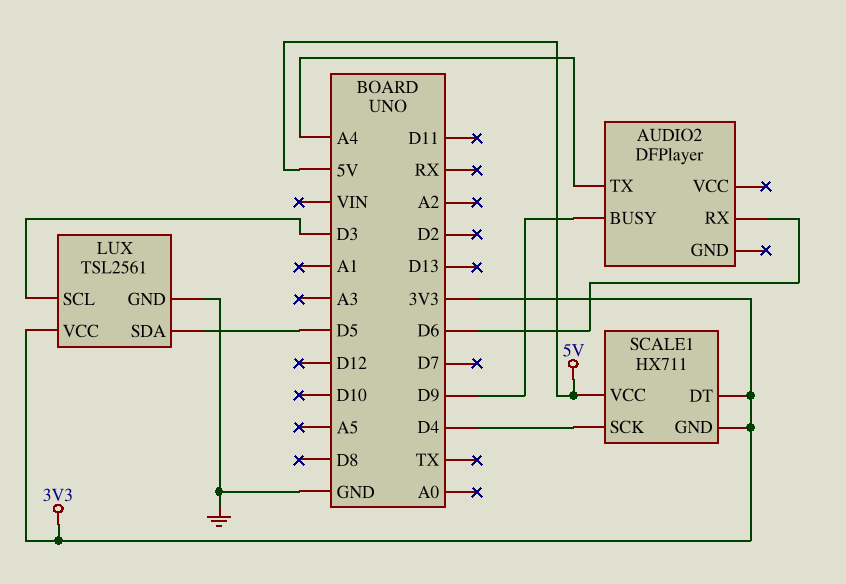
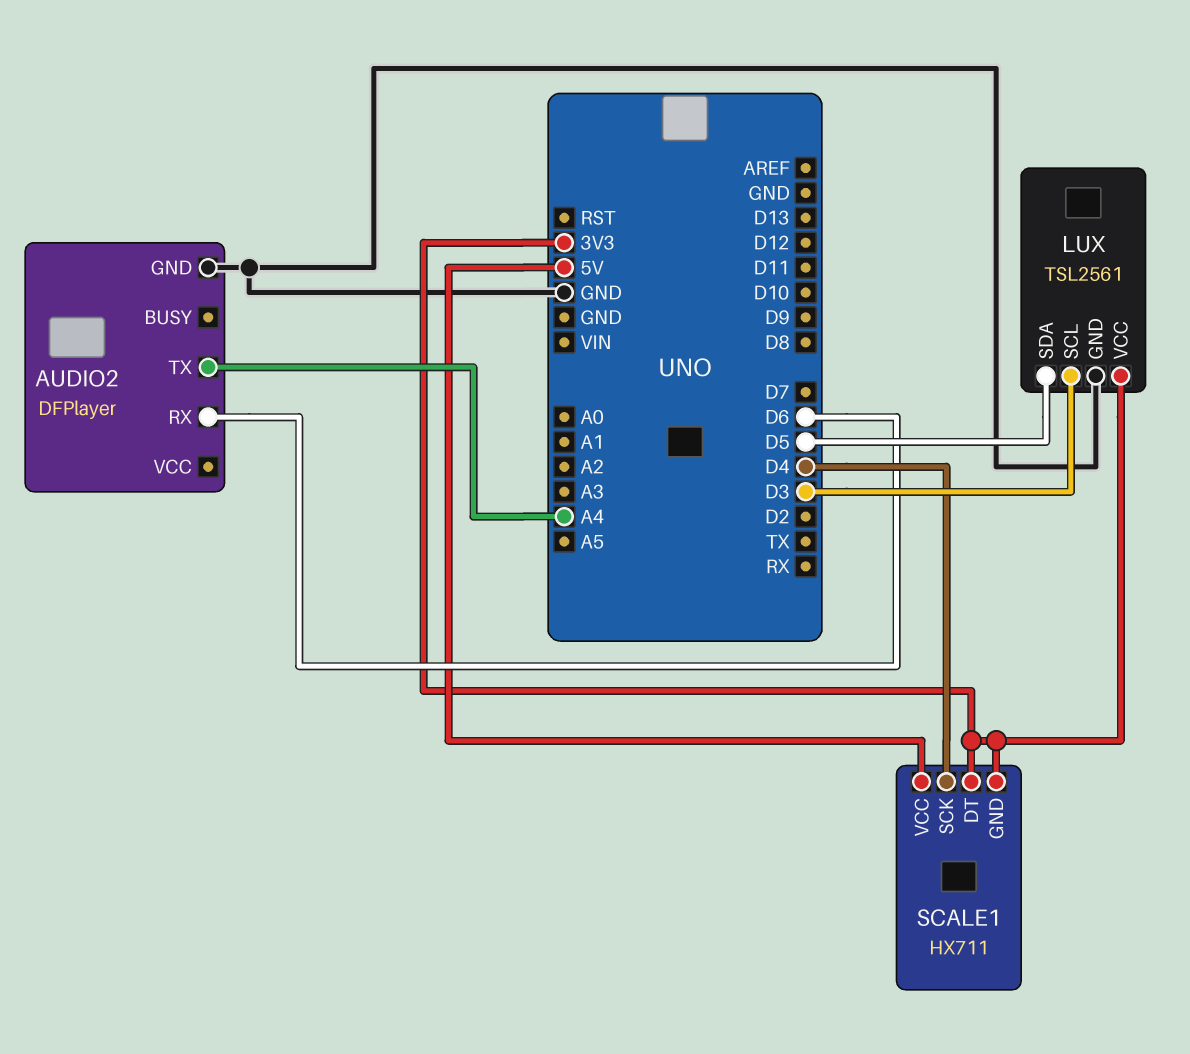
AUDIO2 pin BUSY: D9 -> none
AUDIO2 pin GND: none -> GND

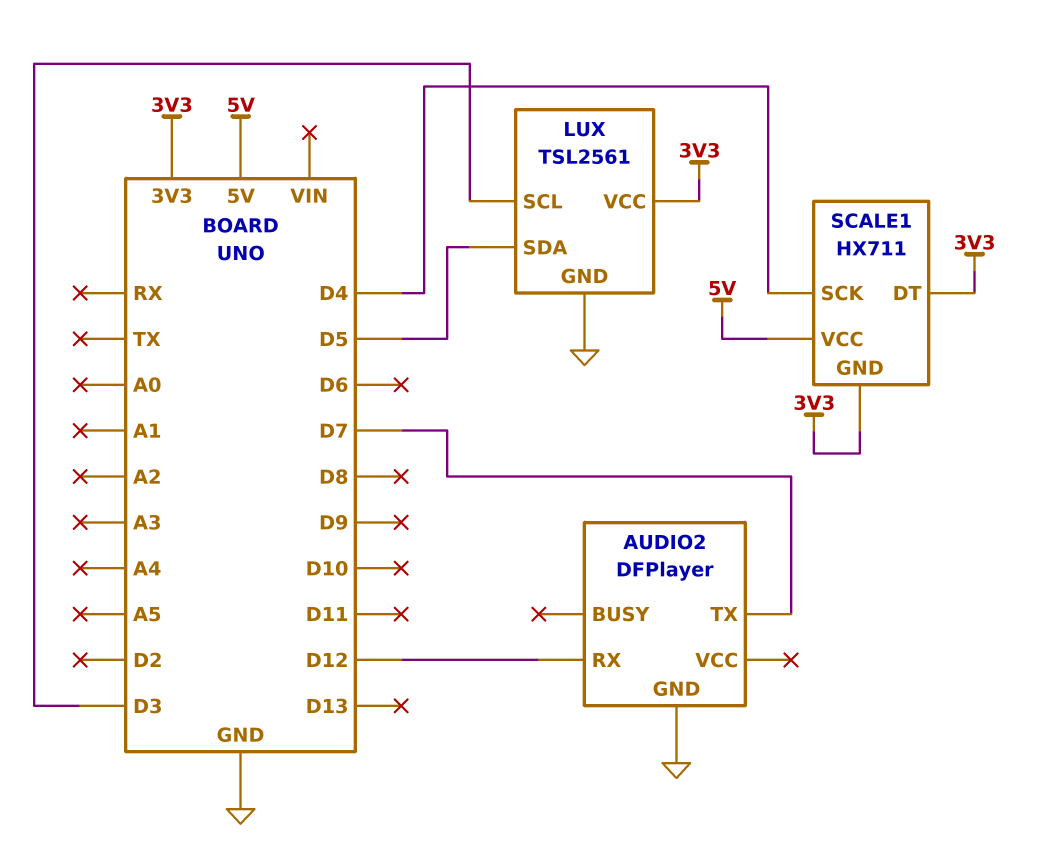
AUDIO2 pin RX: D6 -> D12
AUDIO2 pin TX: A4 -> D7

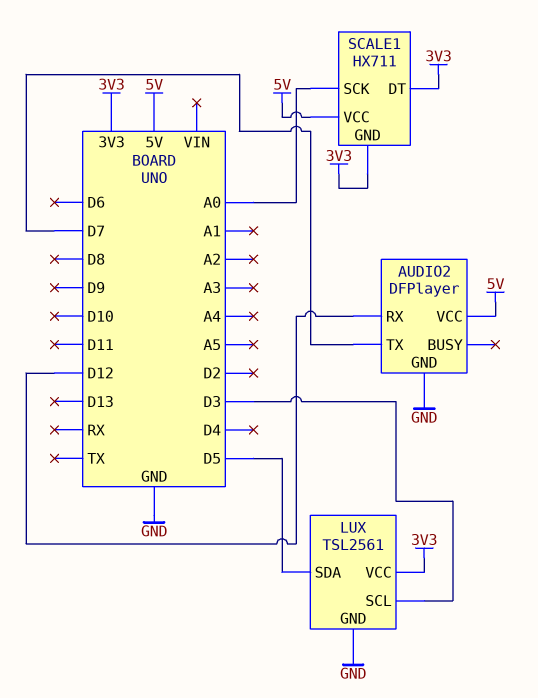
AUDIO2 pin VCC: none -> 5V
SCALE1 pin SCK: D4 -> A0

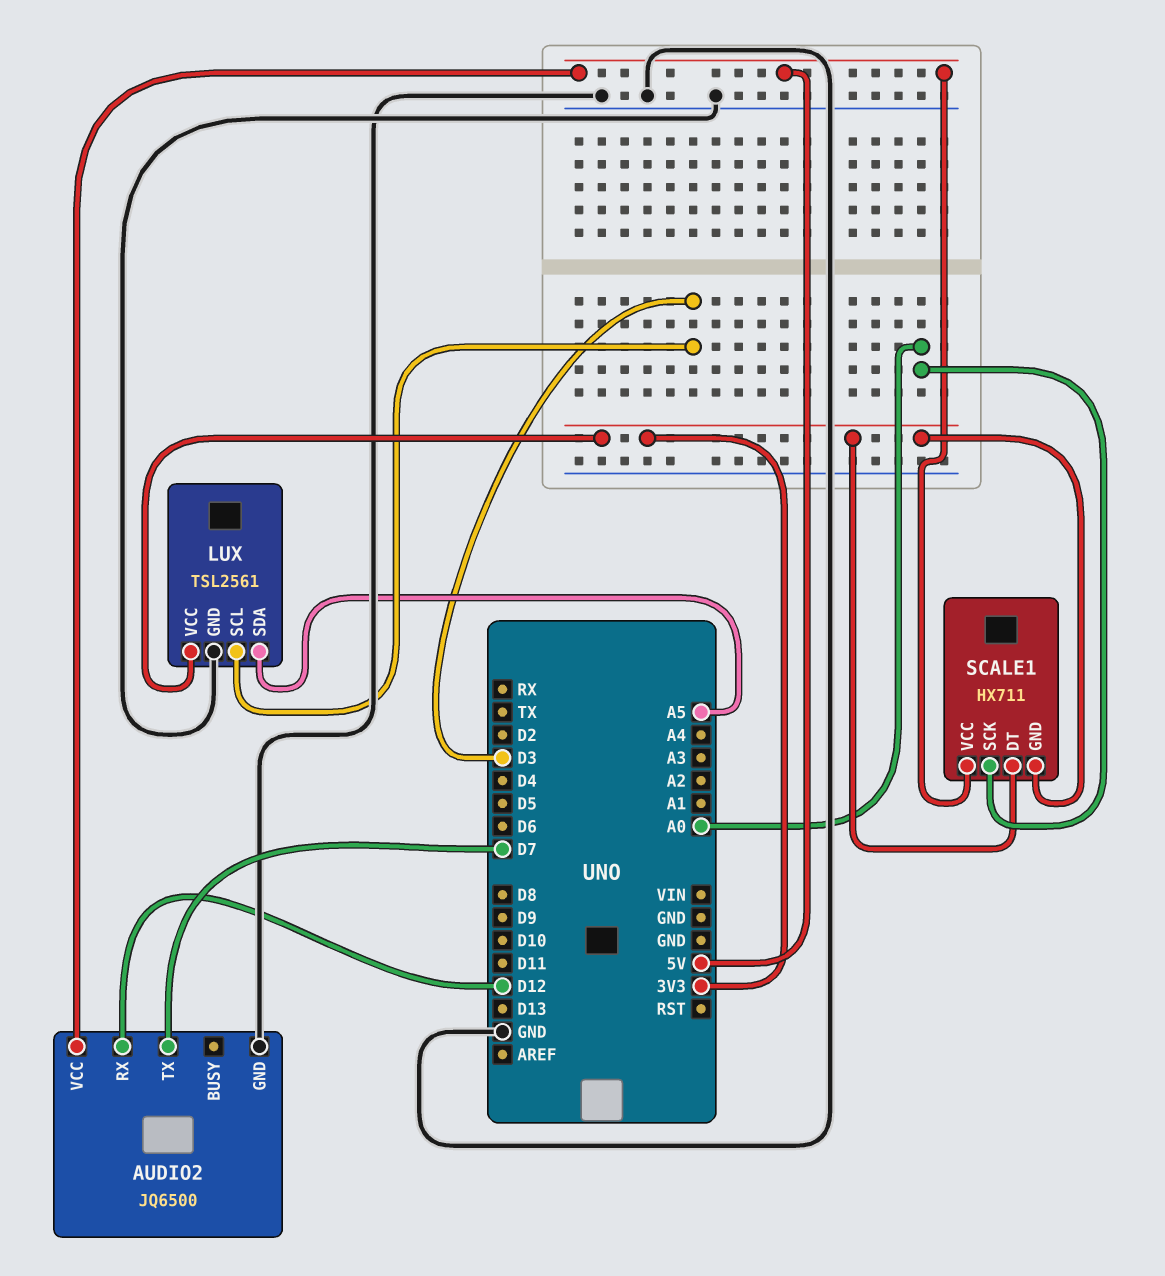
AUDIO2: DFPlayer -> JQ6500
LUX pin SDA: D5 -> A5

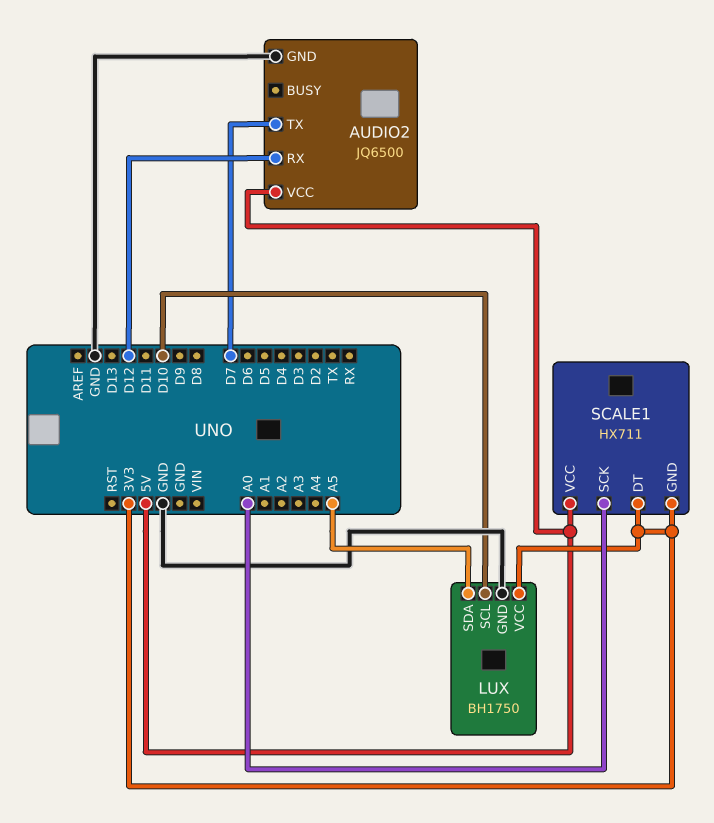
LUX: TSL2561 -> BH1750
LUX pin SCL: D3 -> D10

